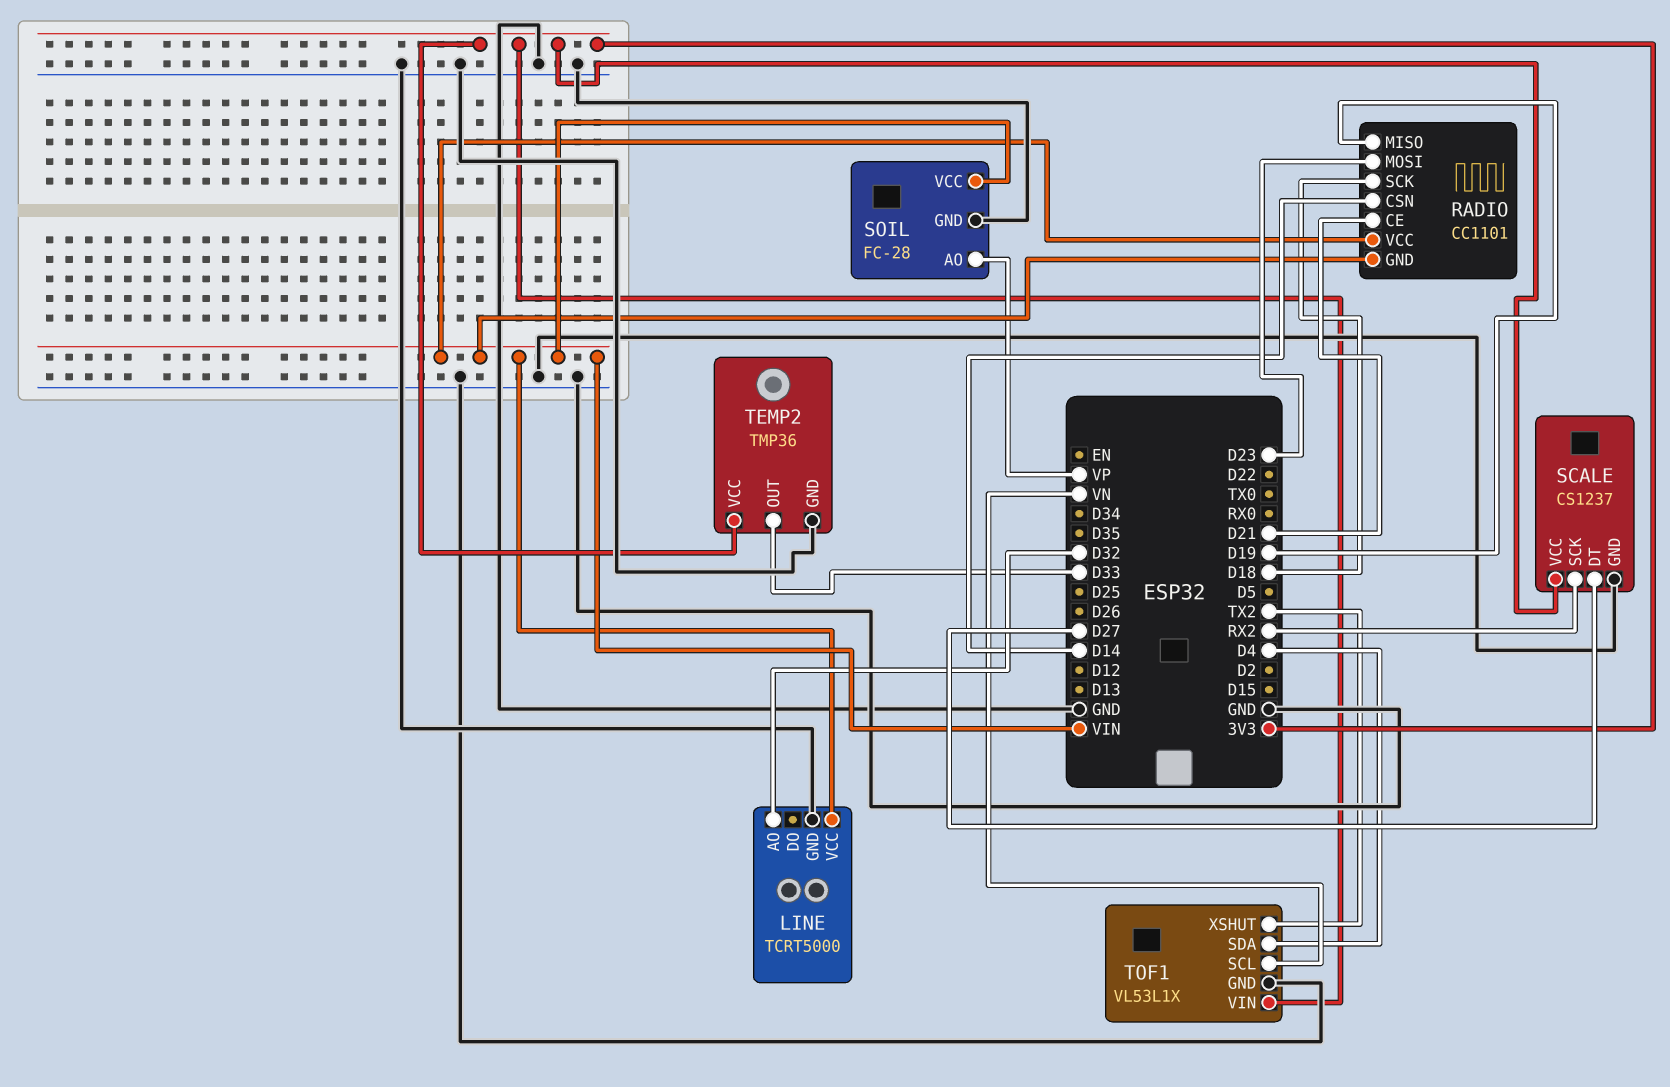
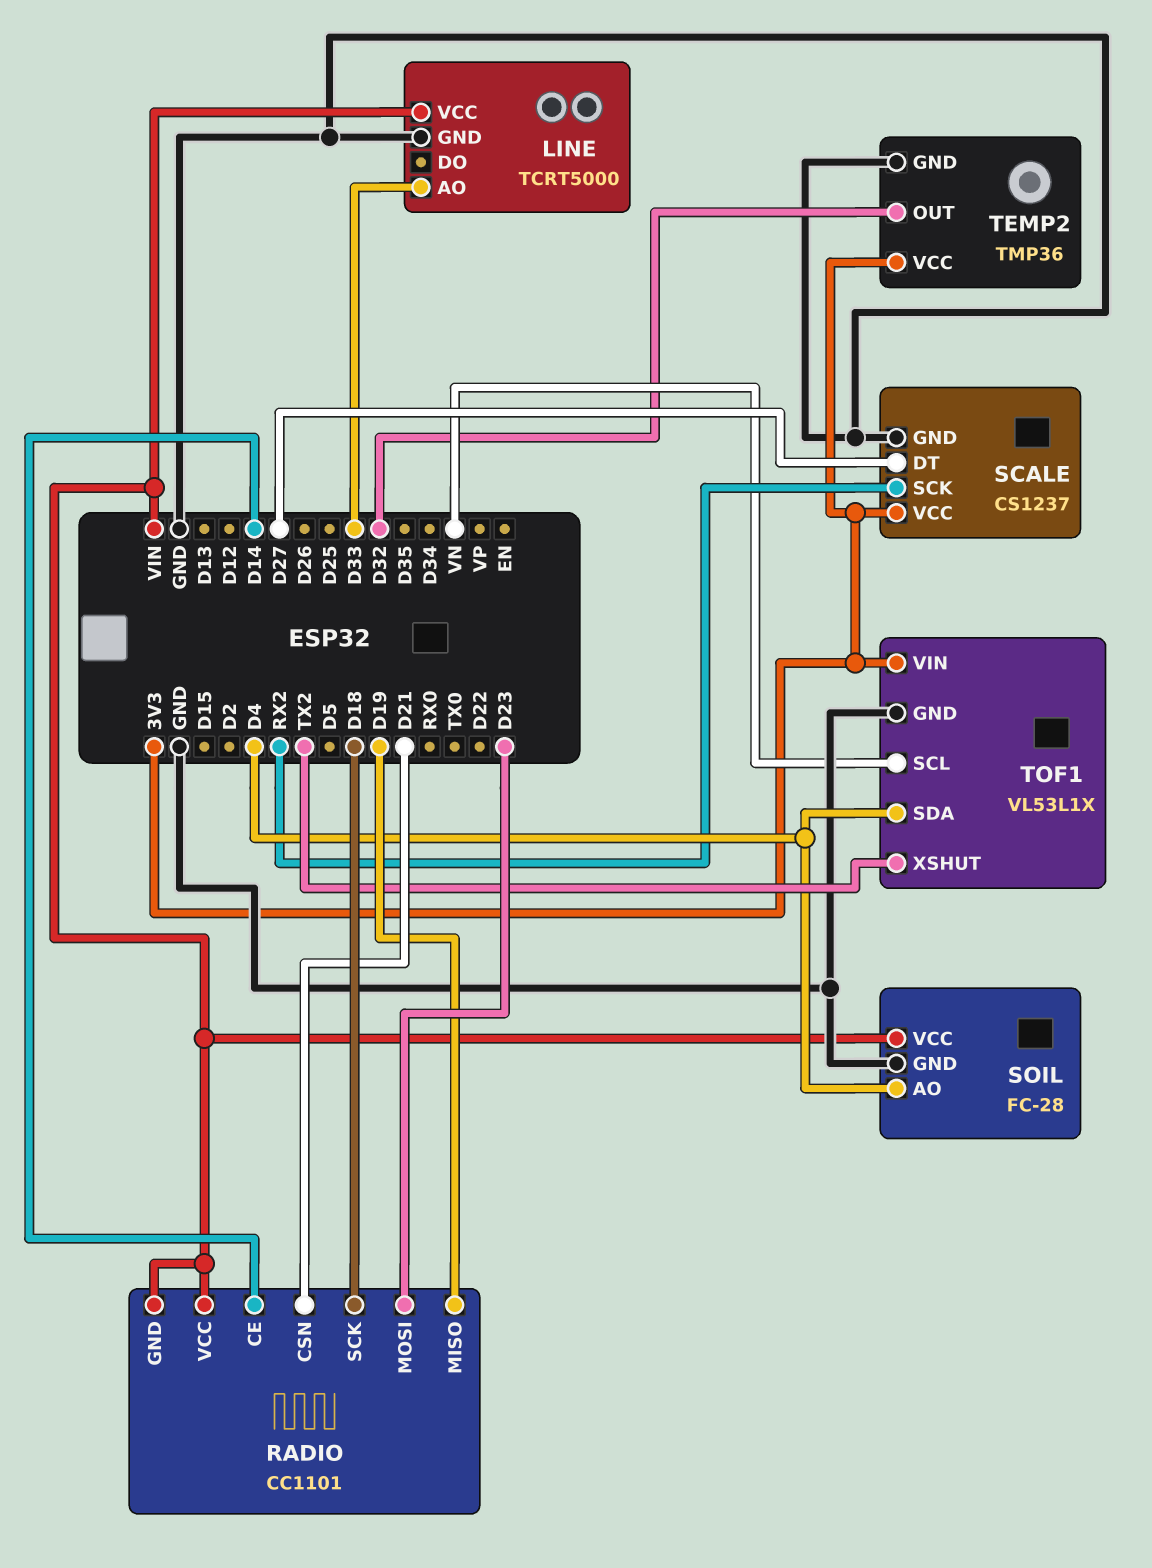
LINE pin AO: D32 -> D33
RADIO pin CE: D21 -> D14
RADIO pin CSN: D14 -> D21
SOIL pin AO: VP -> D4
TEMP2 pin OUT: D33 -> D32

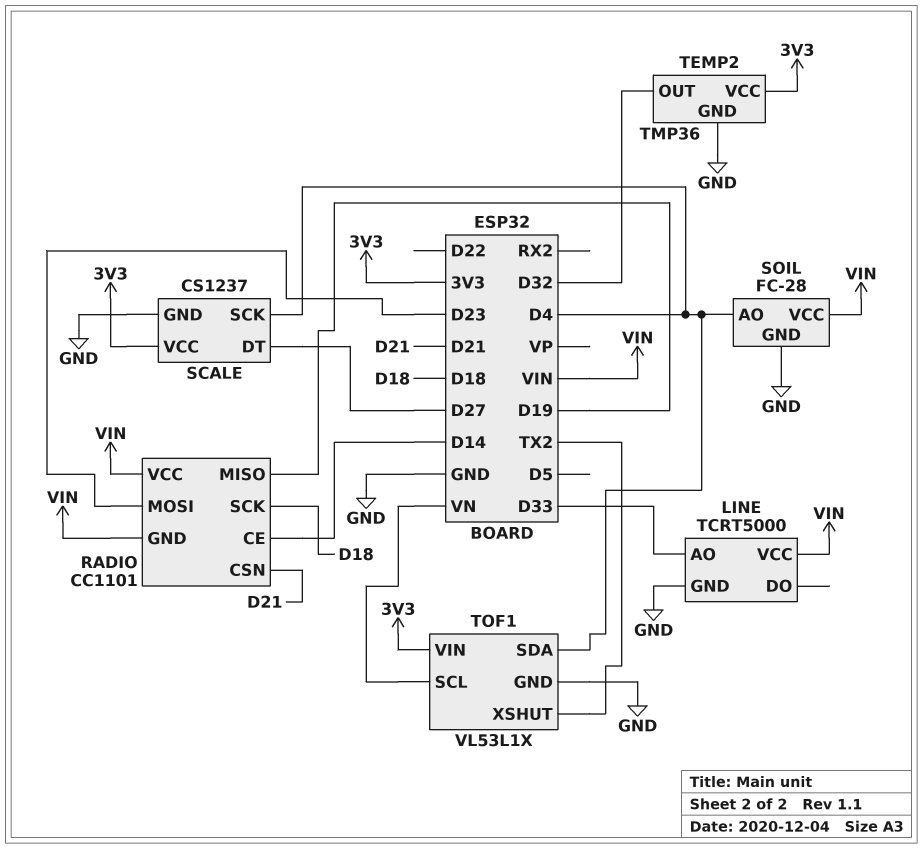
SCALE pin SCK: RX2 -> D4

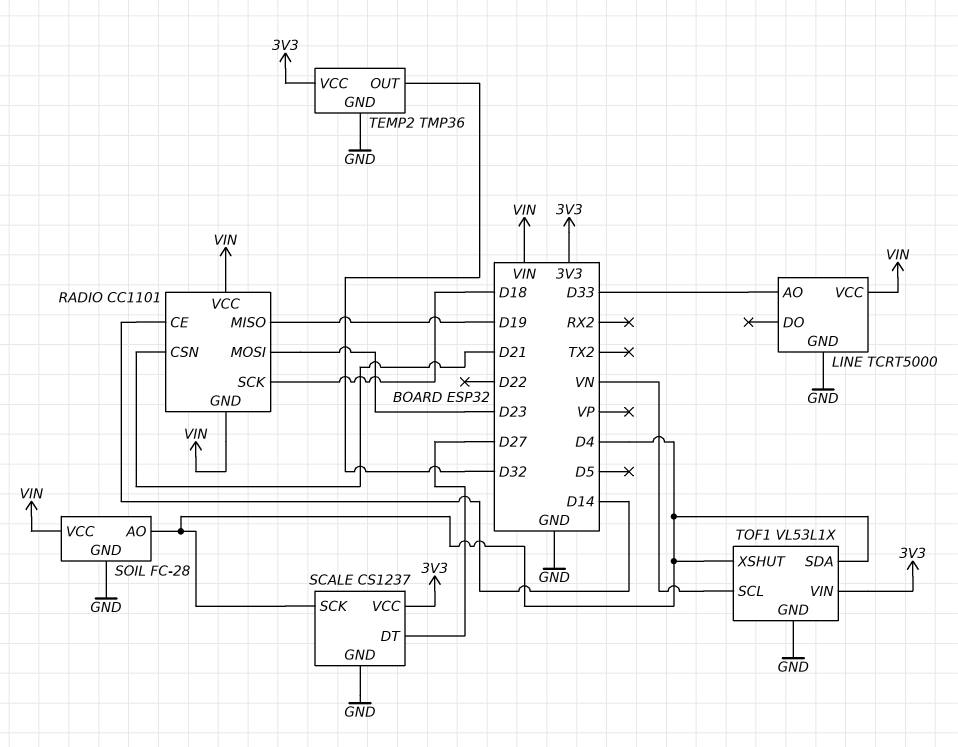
TOF1 pin XSHUT: TX2 -> D4

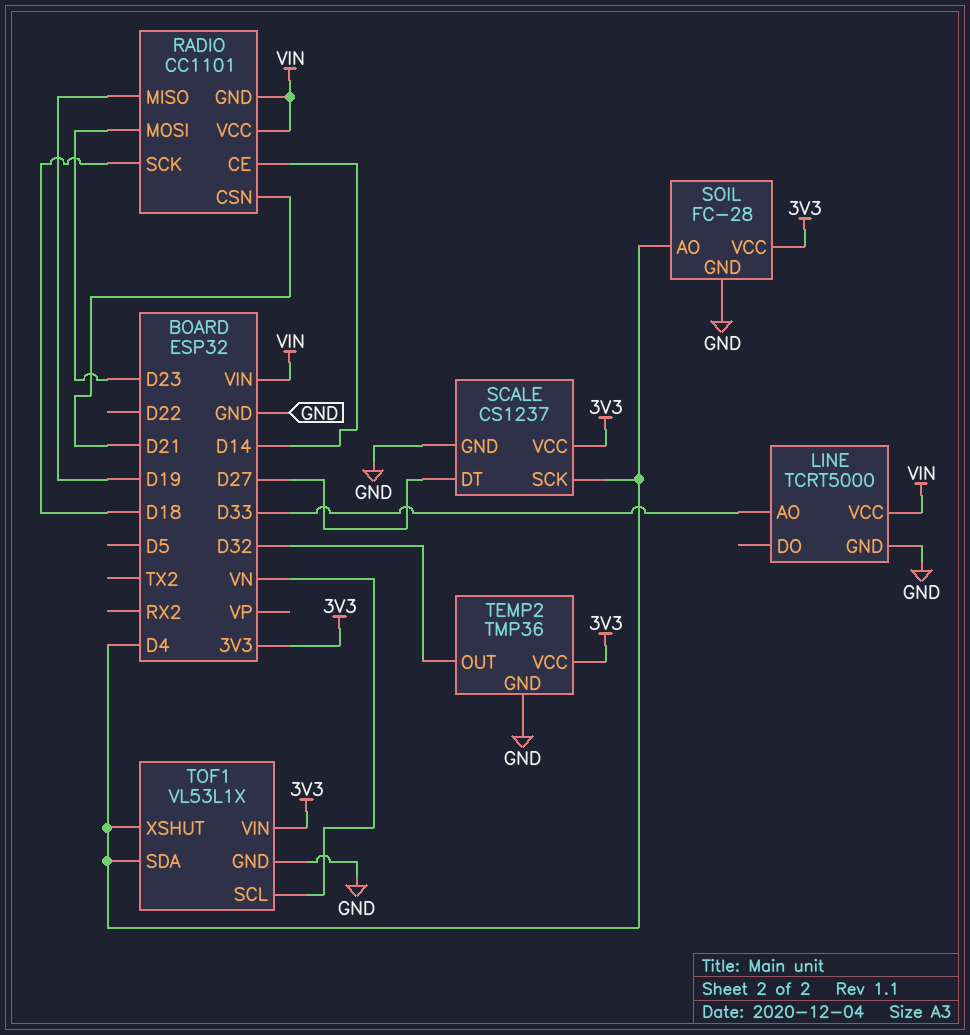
SOIL pin VCC: VIN -> 3V3

